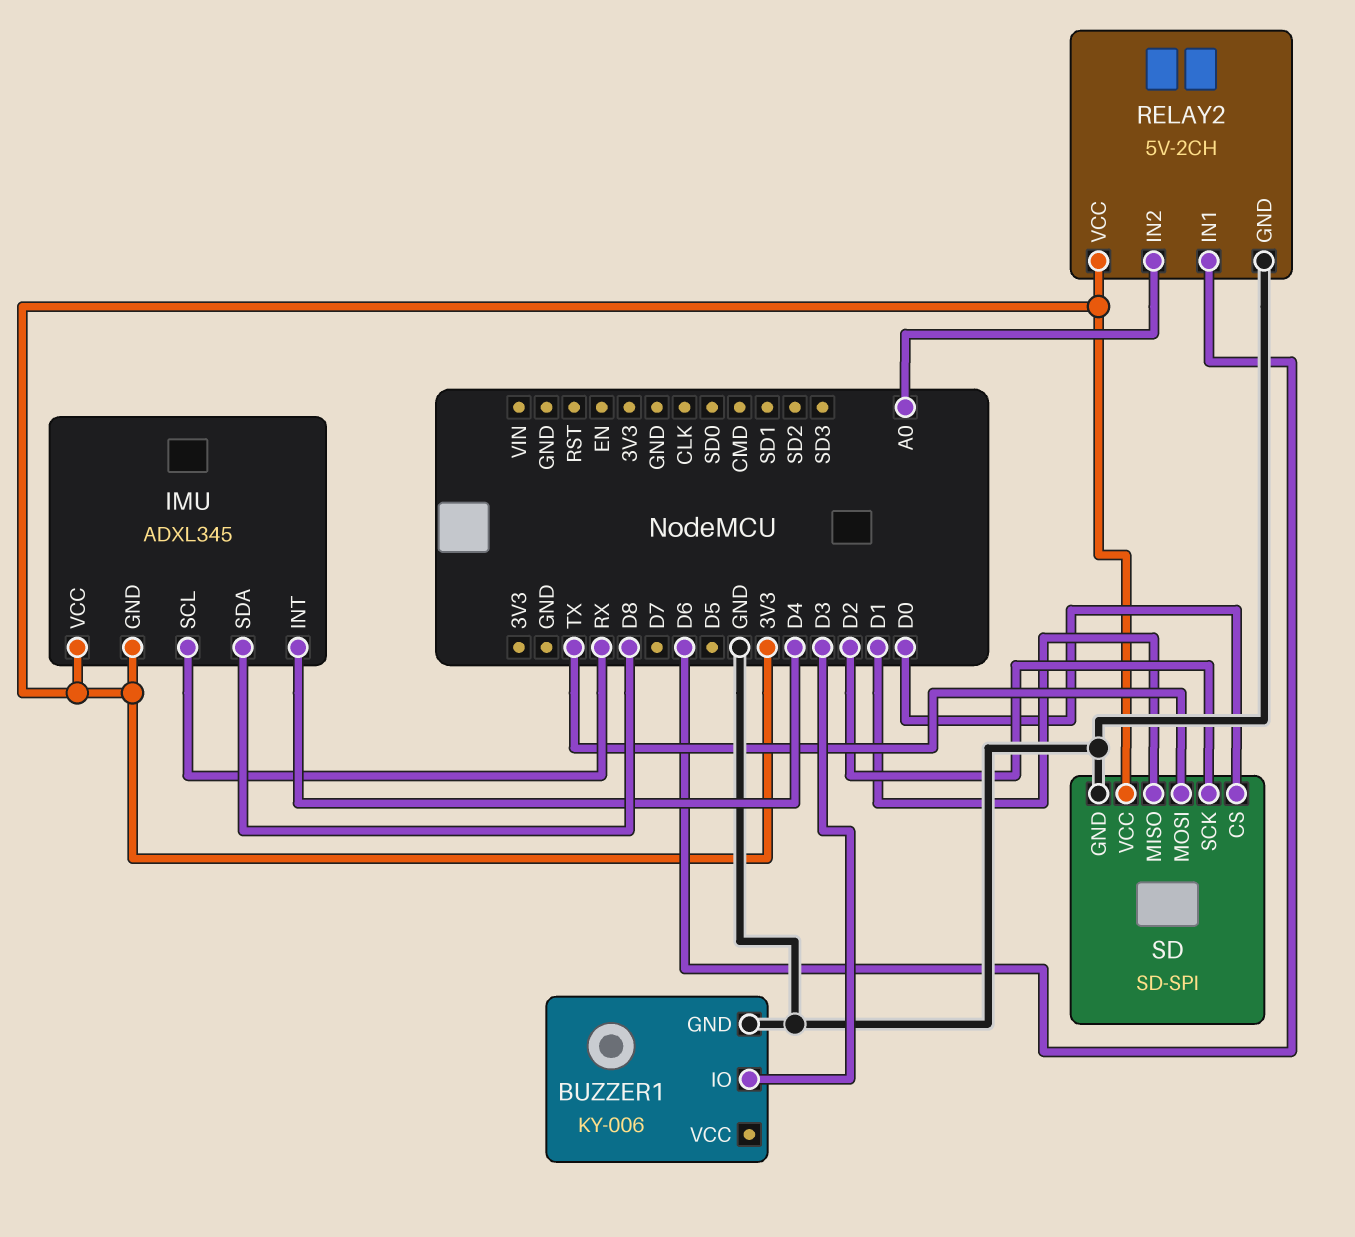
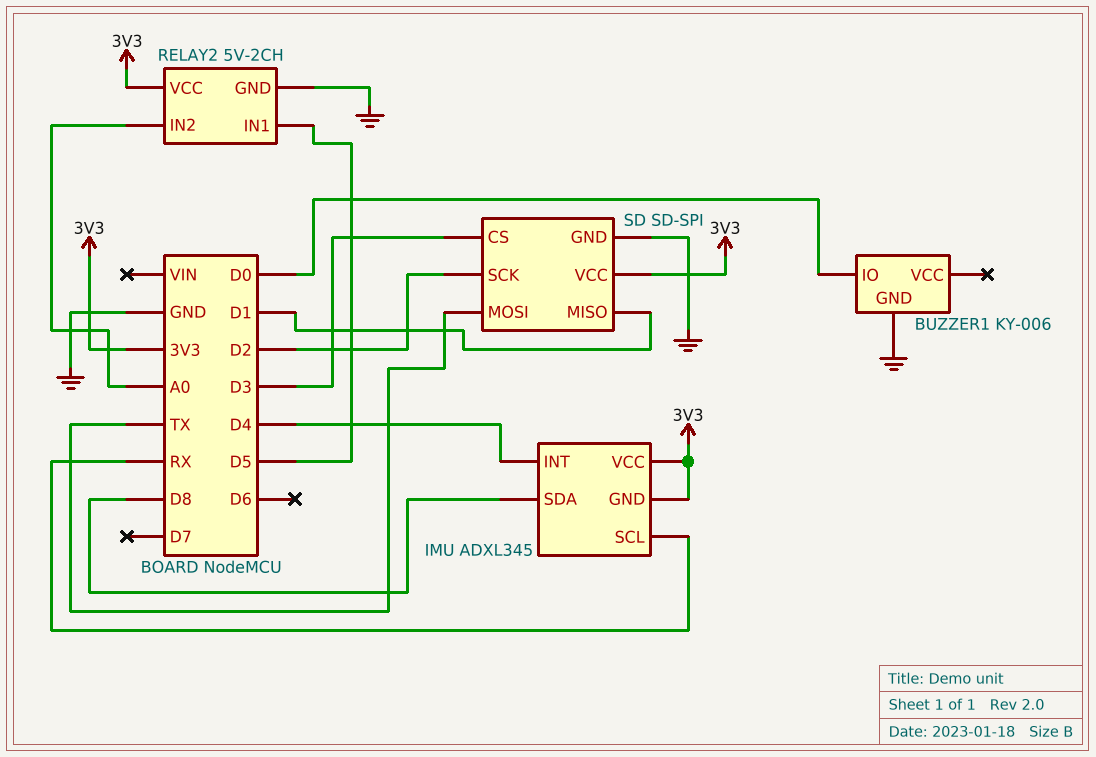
BUZZER1 pin IO: D3 -> D0
RELAY2 pin IN1: D6 -> D5
SD pin CS: D0 -> D3

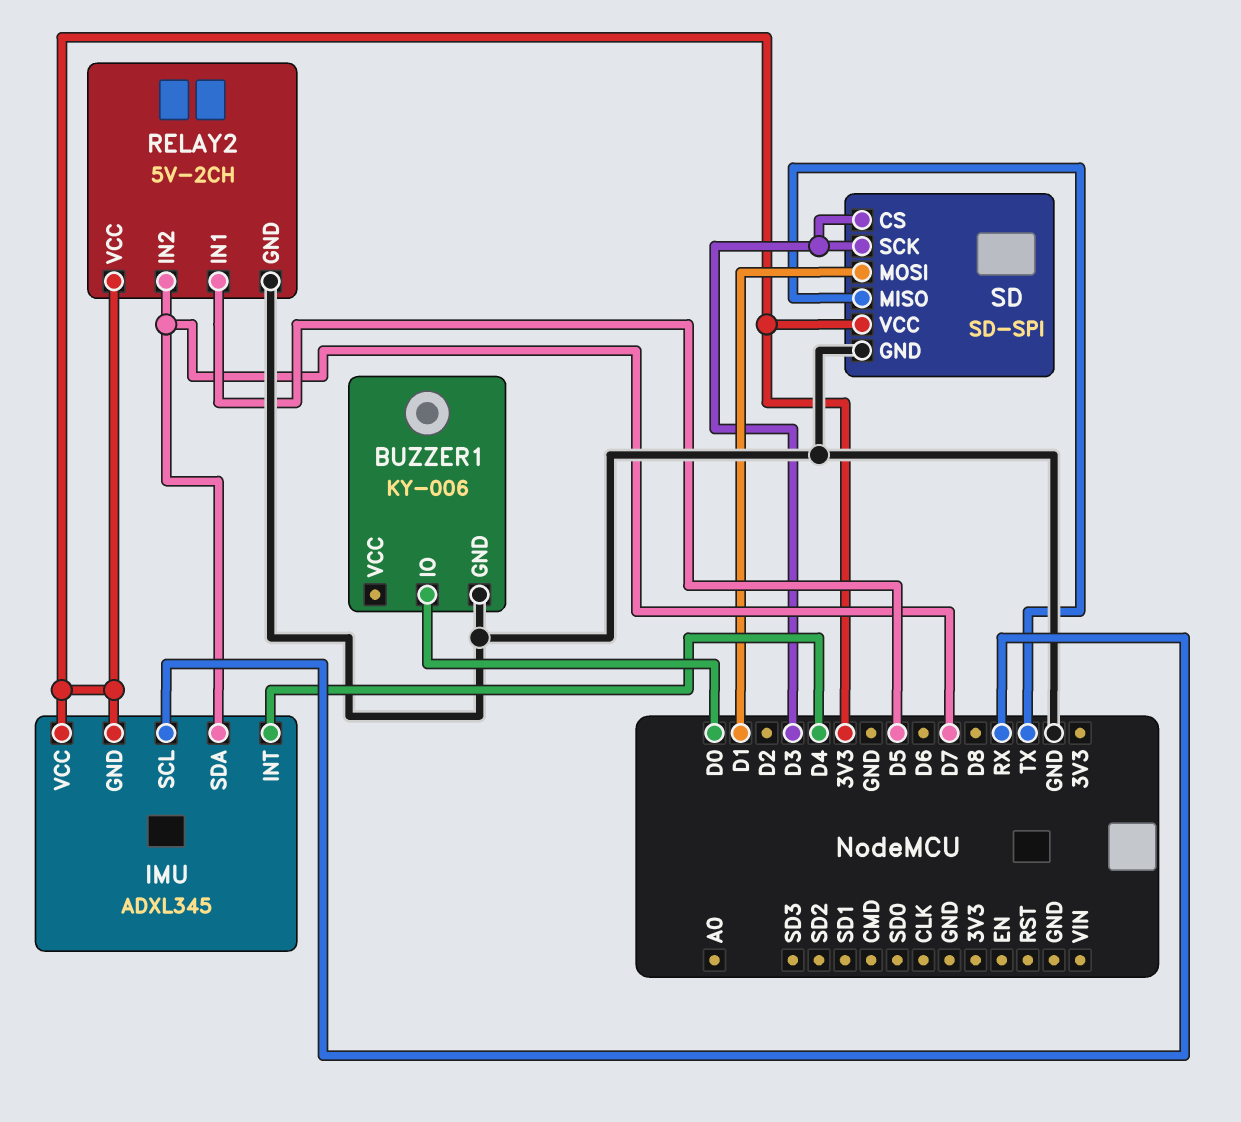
IMU pin SDA: D8 -> D7
RELAY2 pin IN2: A0 -> D7
SD pin MISO: D1 -> TX
SD pin MOSI: TX -> D1
SD pin SCK: D2 -> D3

